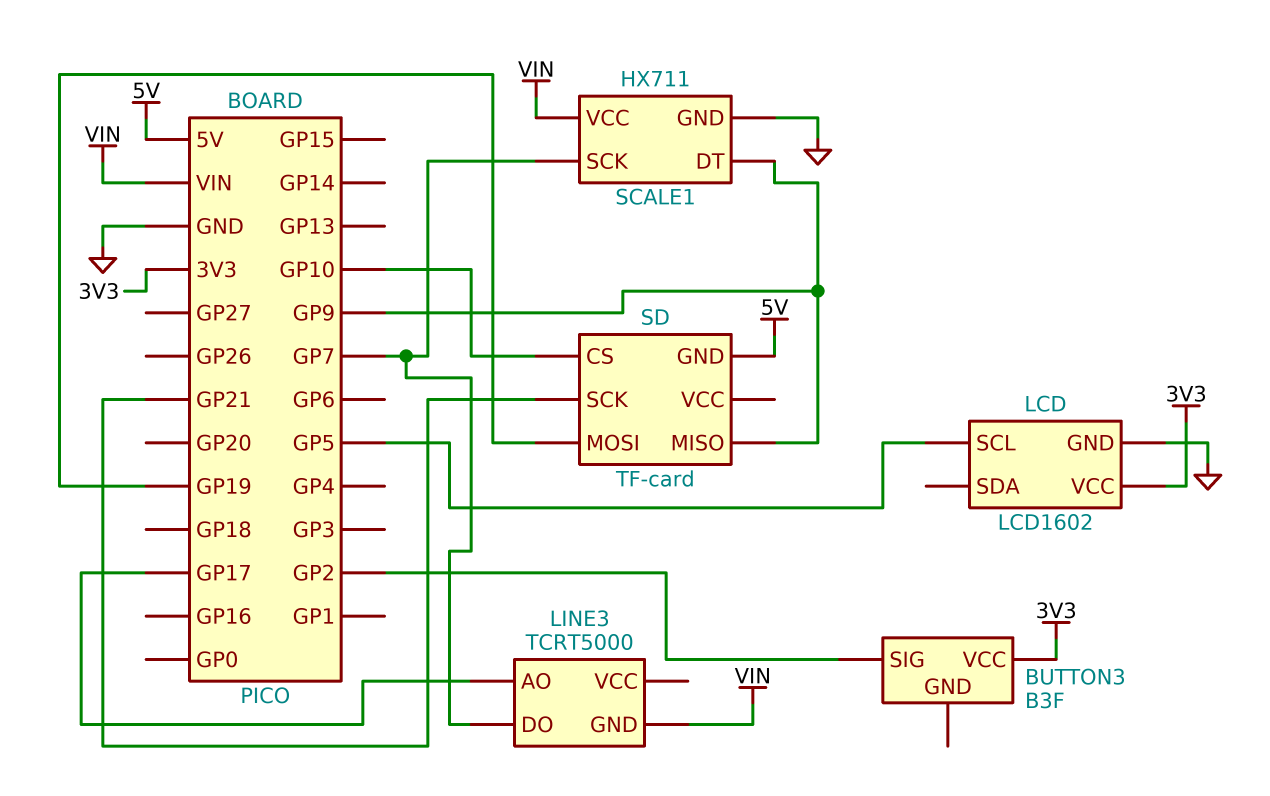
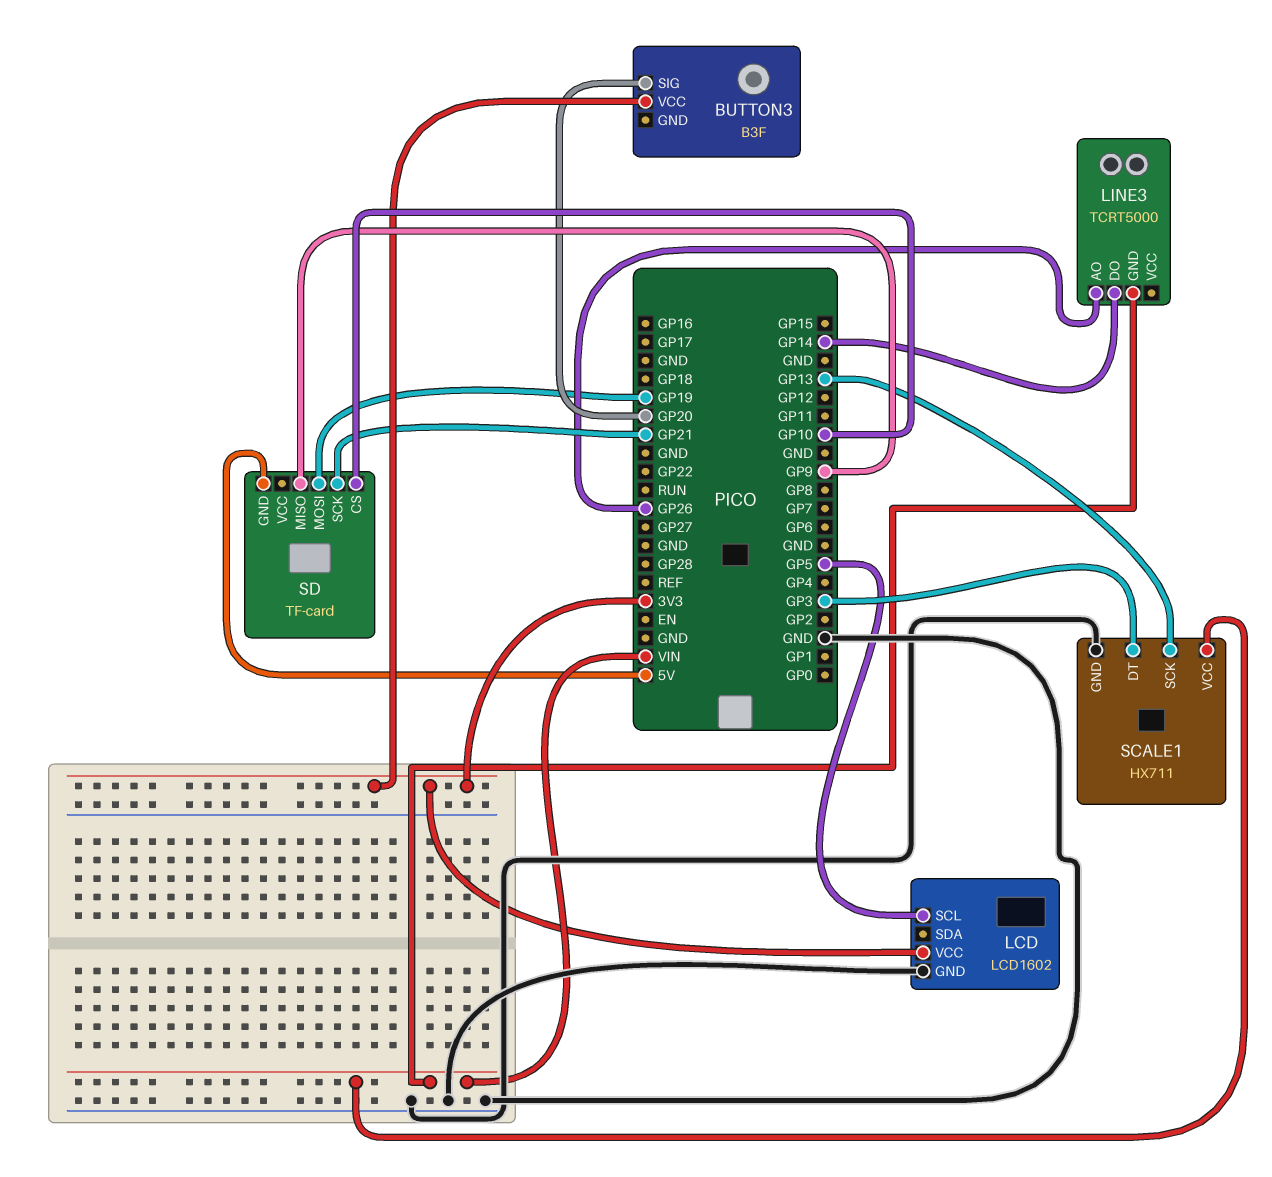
BUTTON3 pin SIG: GP2 -> GP20
LINE3 pin AO: GP17 -> GP26
LINE3 pin DO: GP7 -> GP14
SCALE1 pin DT: GP9 -> GP3
SCALE1 pin SCK: GP7 -> GP13

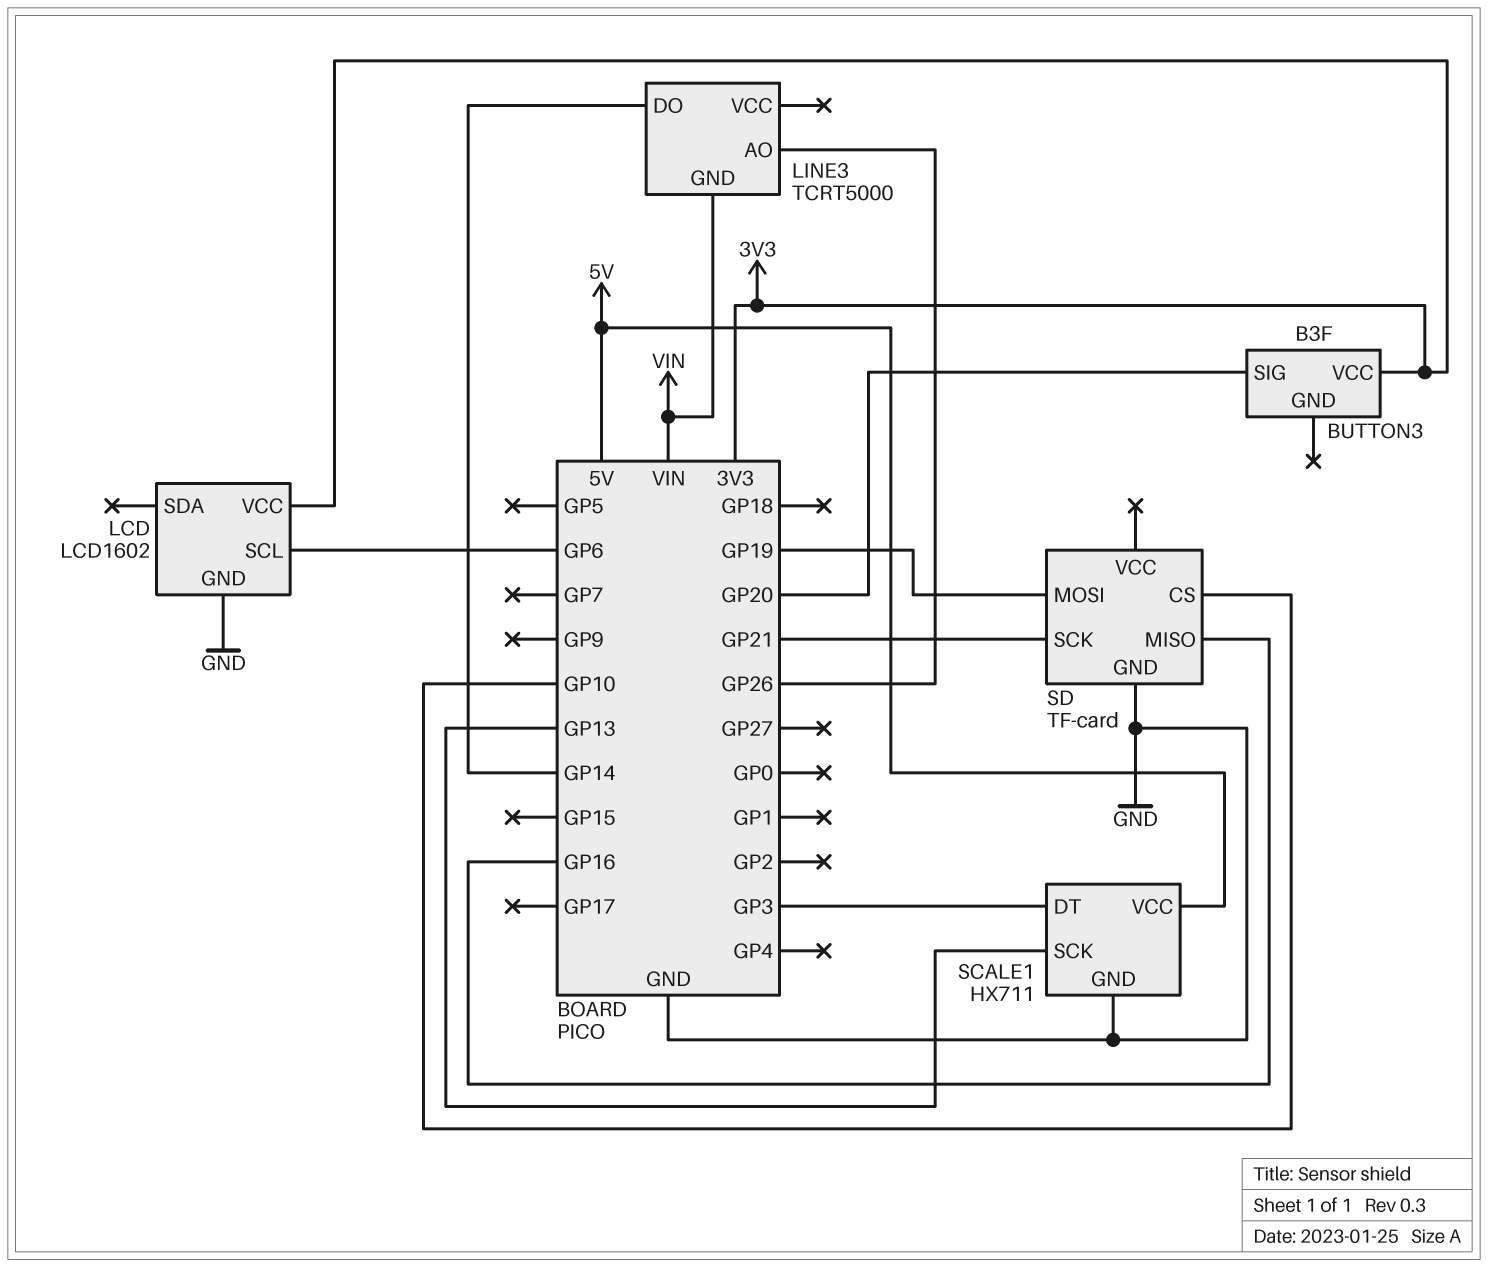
LCD pin SCL: GP5 -> GP6
SCALE1 pin VCC: VIN -> 5V
SD pin GND: 5V -> GND
SD pin MISO: GP9 -> GP16

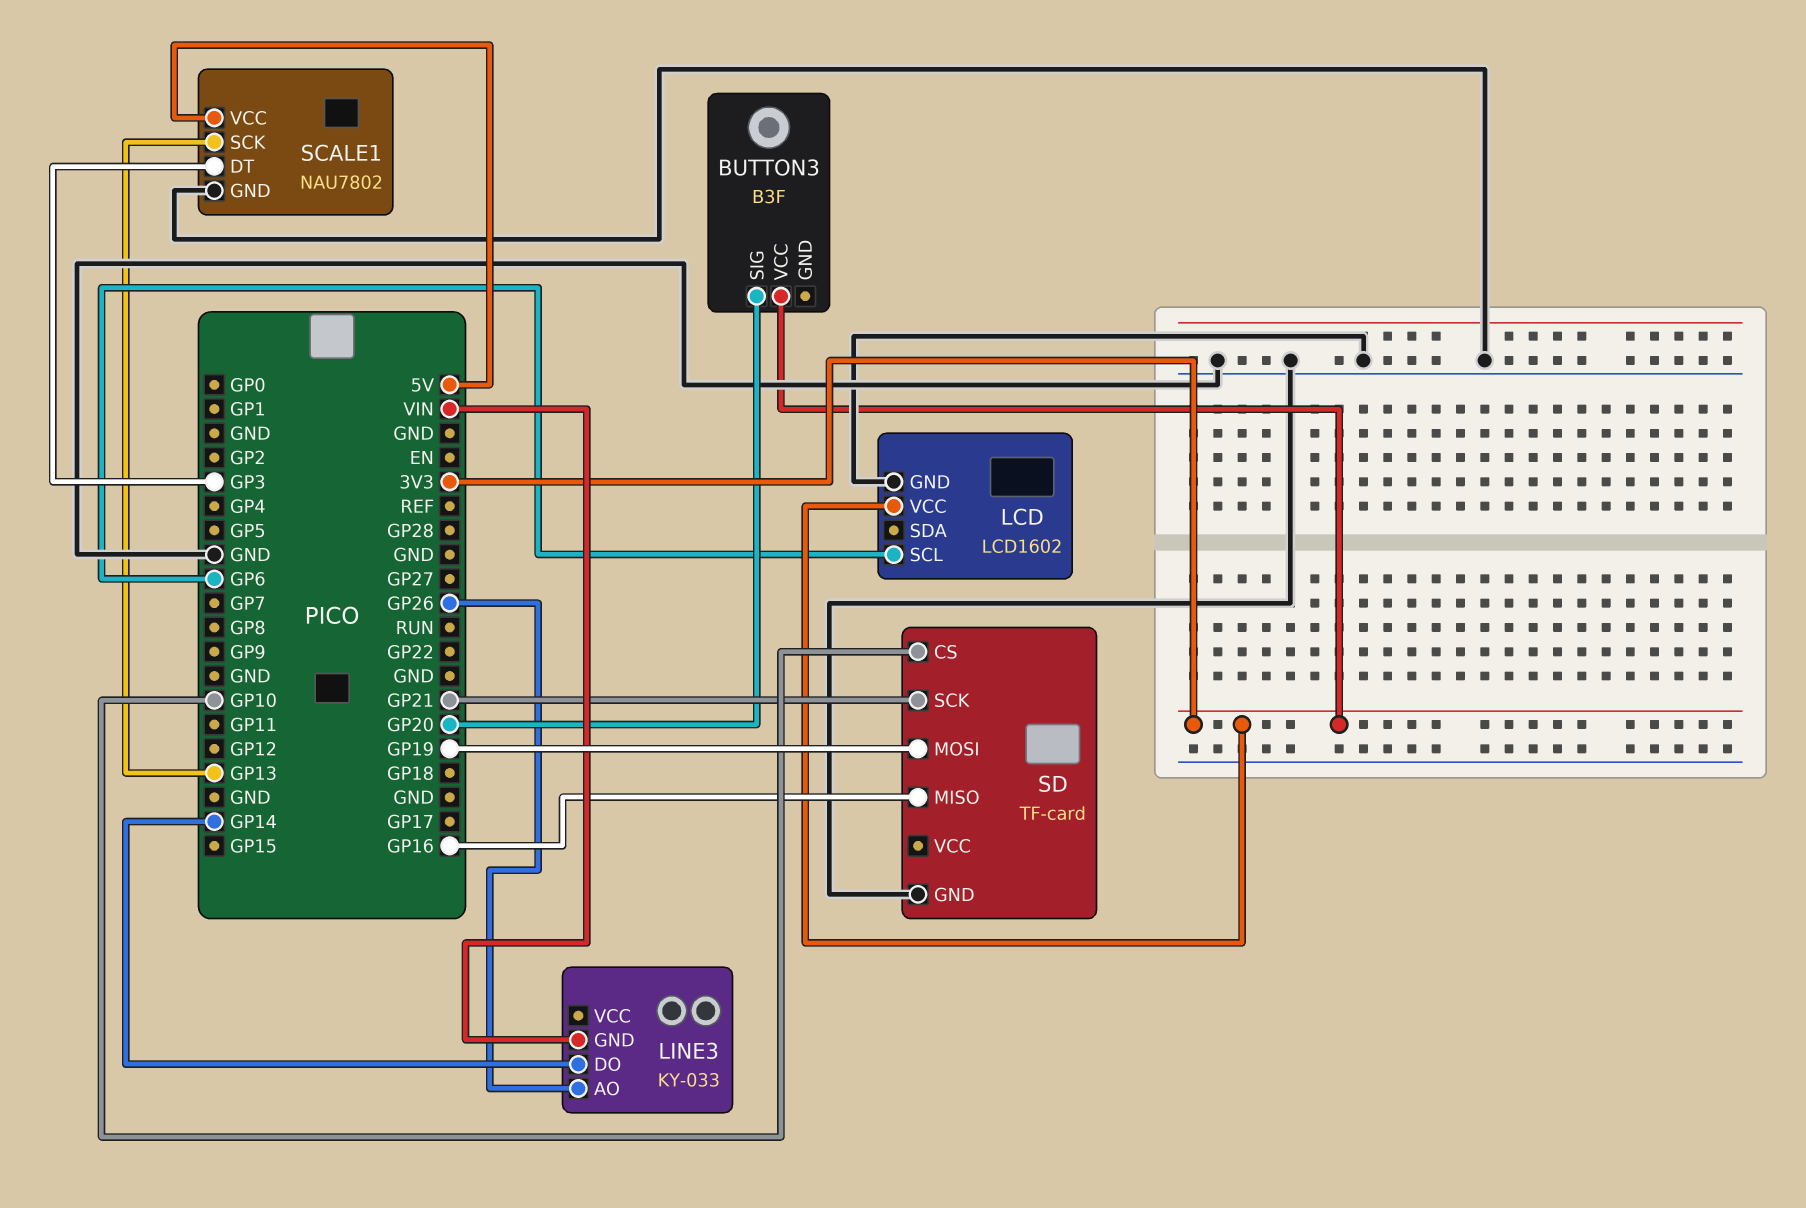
LINE3: TCRT5000 -> KY-033
SCALE1: HX711 -> NAU7802

